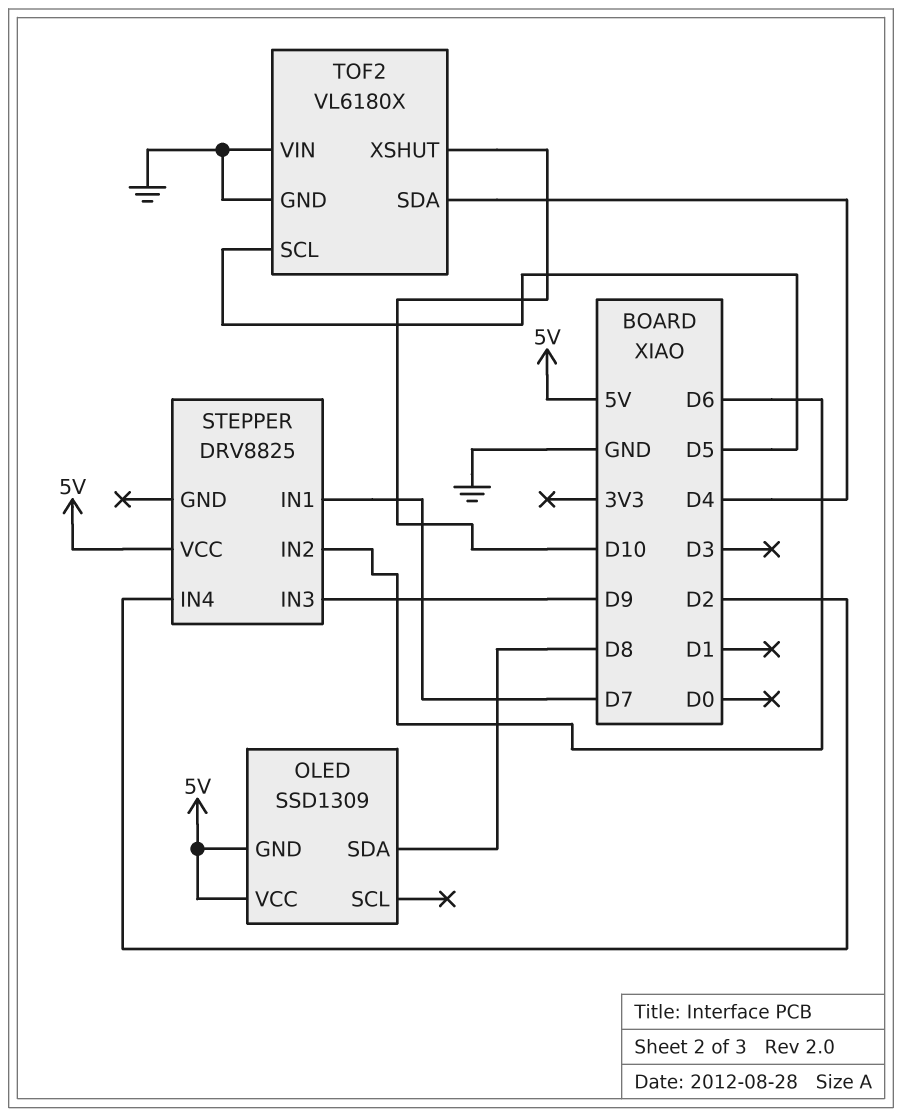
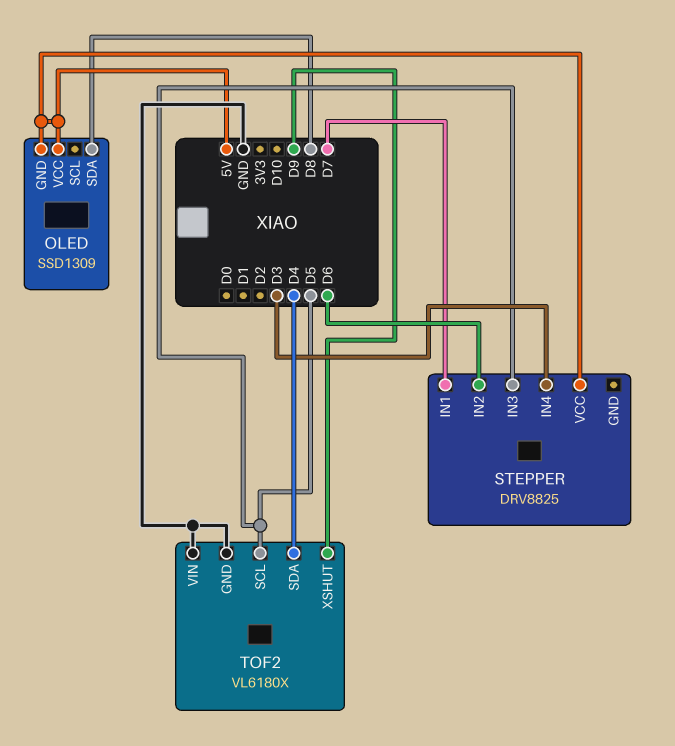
STEPPER pin IN3: D9 -> D5
STEPPER pin IN4: D2 -> D3
TOF2 pin XSHUT: D10 -> D9

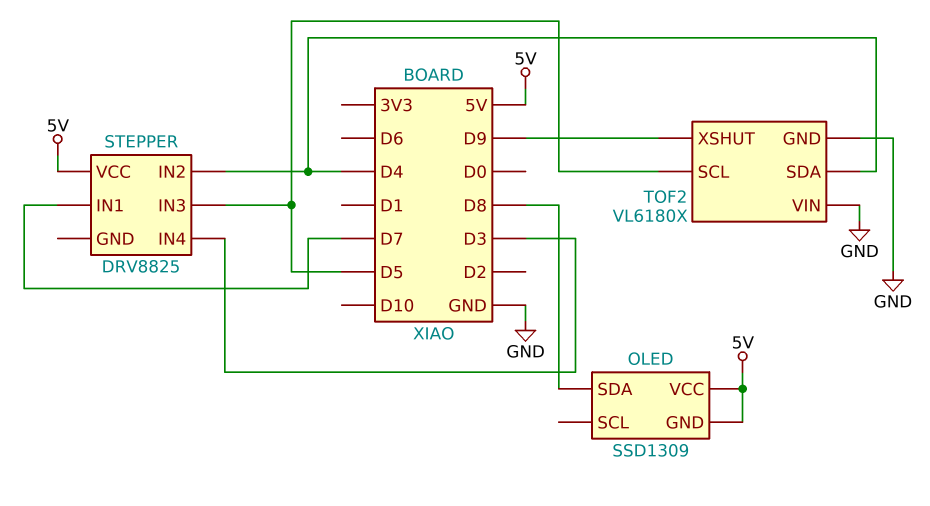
STEPPER pin IN2: D6 -> D4

